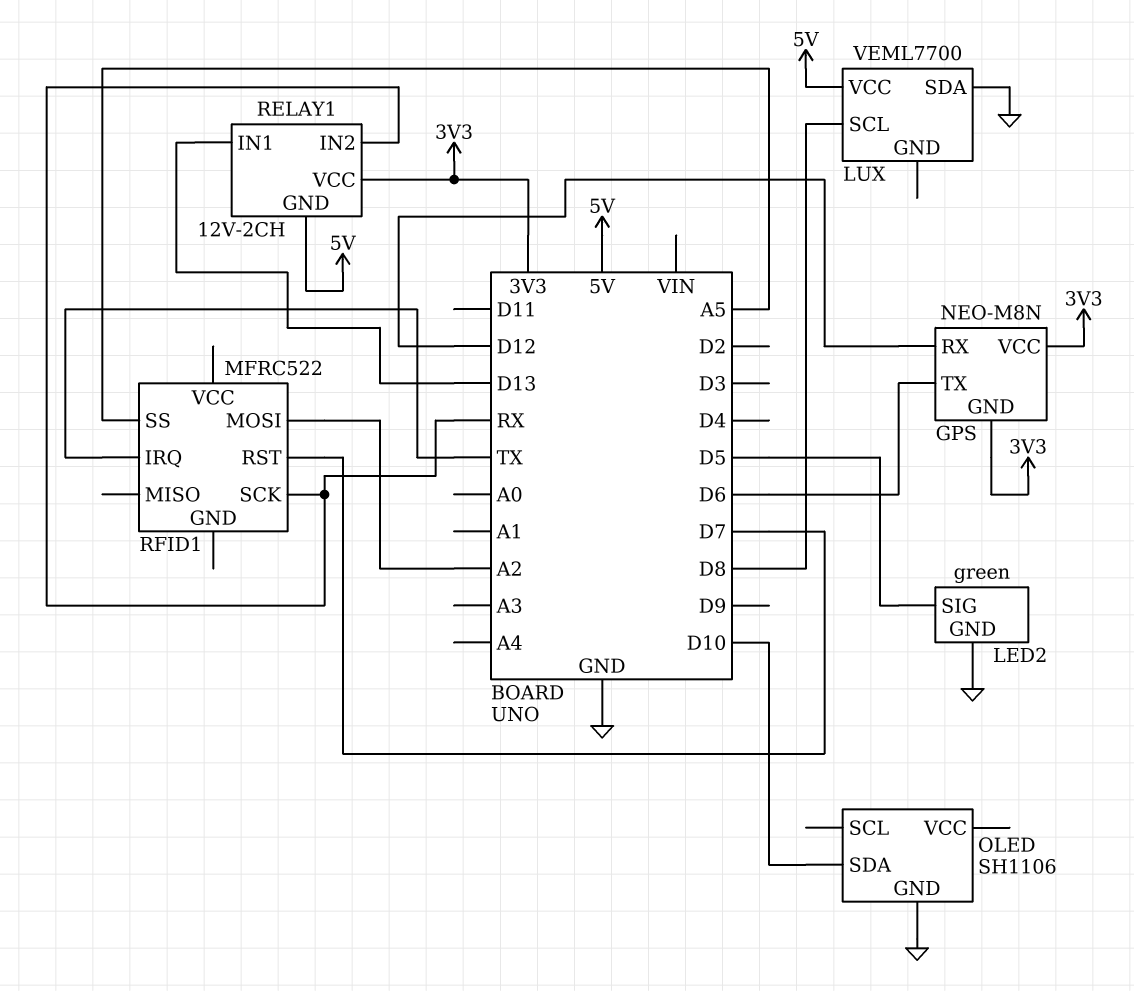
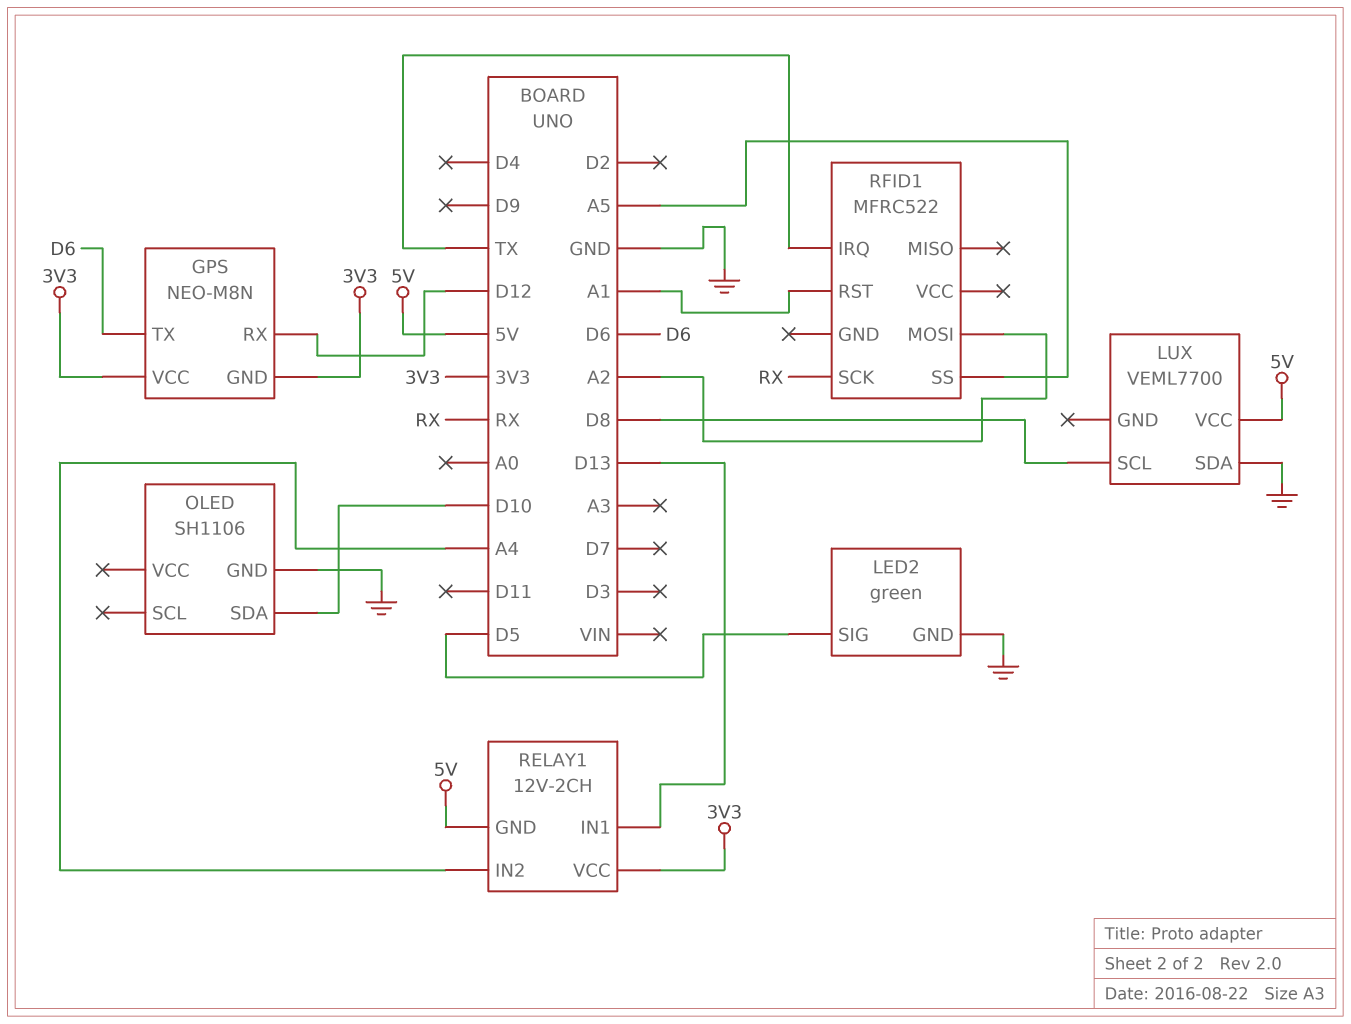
RELAY1 pin IN2: RX -> A4
RFID1 pin RST: D7 -> A1

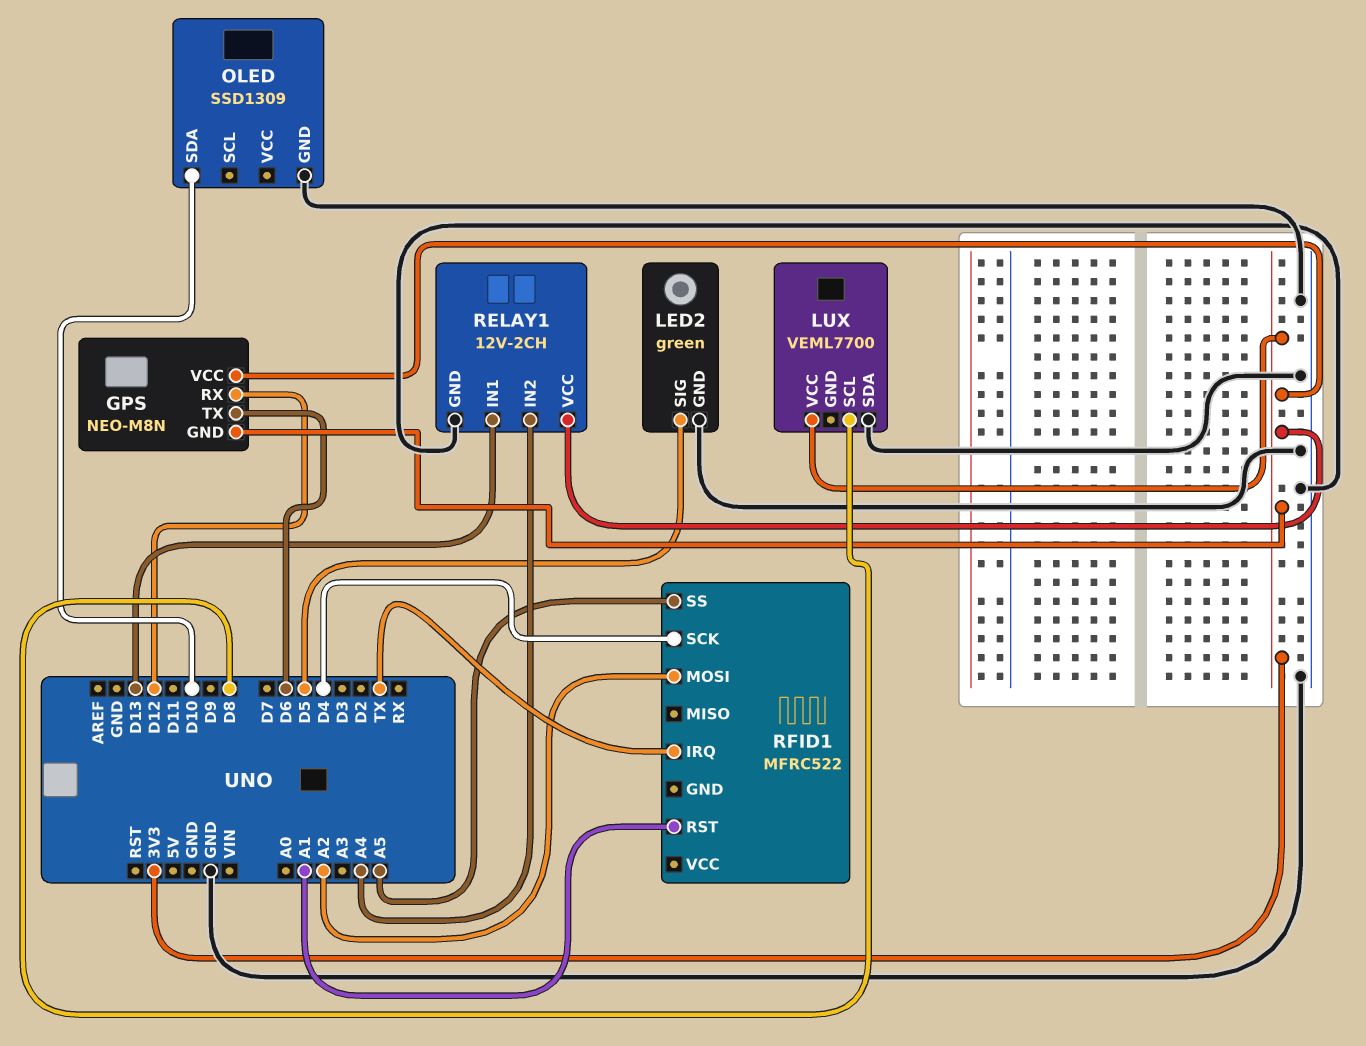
LUX pin VCC: 5V -> 3V3
OLED: SH1106 -> SSD1309
RELAY1 pin GND: 5V -> GND
RFID1 pin SCK: RX -> D4

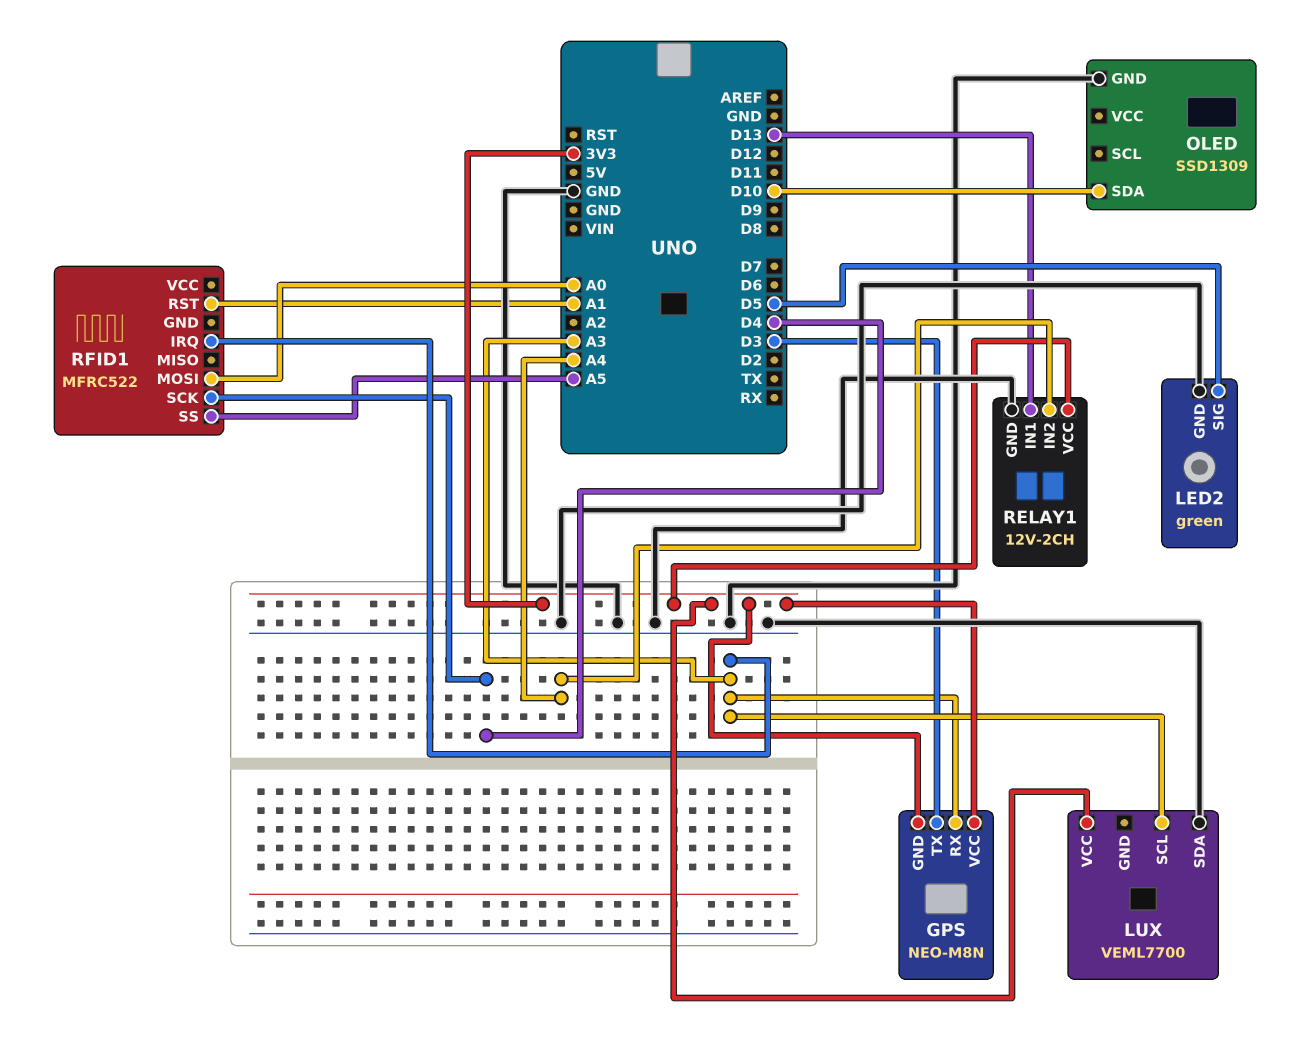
GPS pin RX: D12 -> A3
GPS pin TX: D6 -> D3
LUX pin SCL: D8 -> A3
RFID1 pin IRQ: TX -> A3
RFID1 pin MOSI: A2 -> A0

